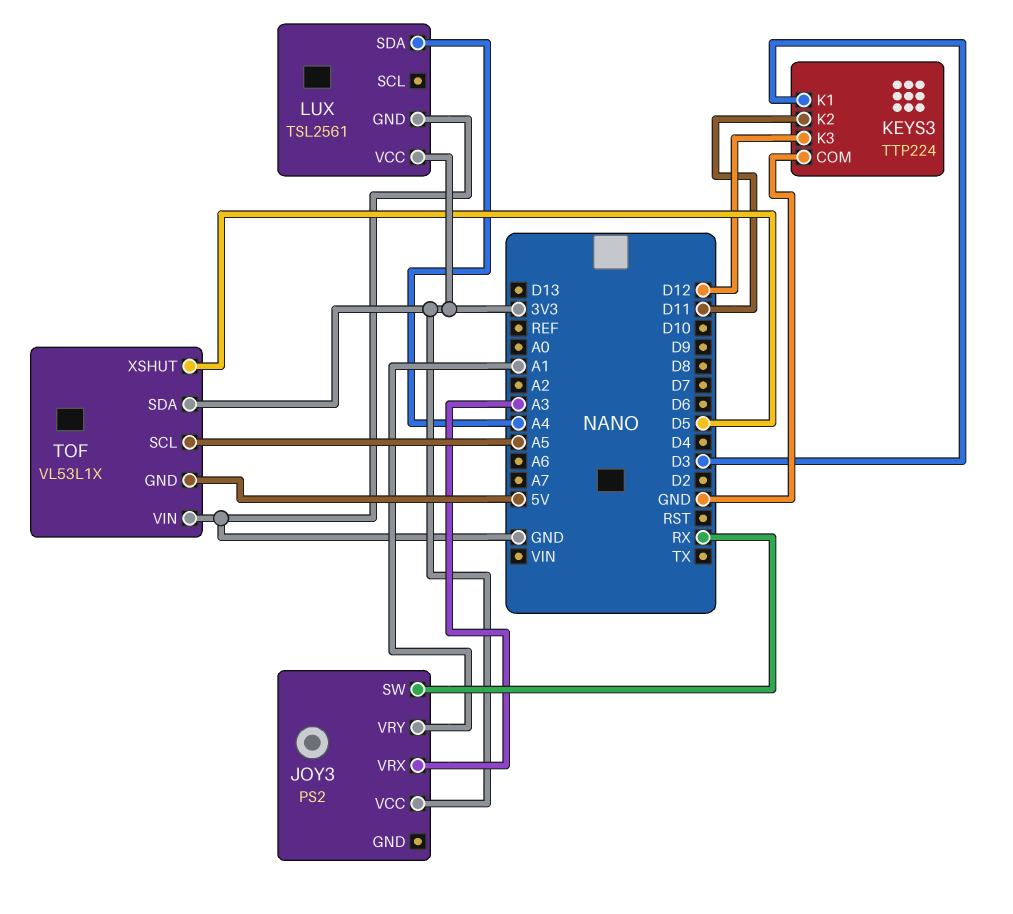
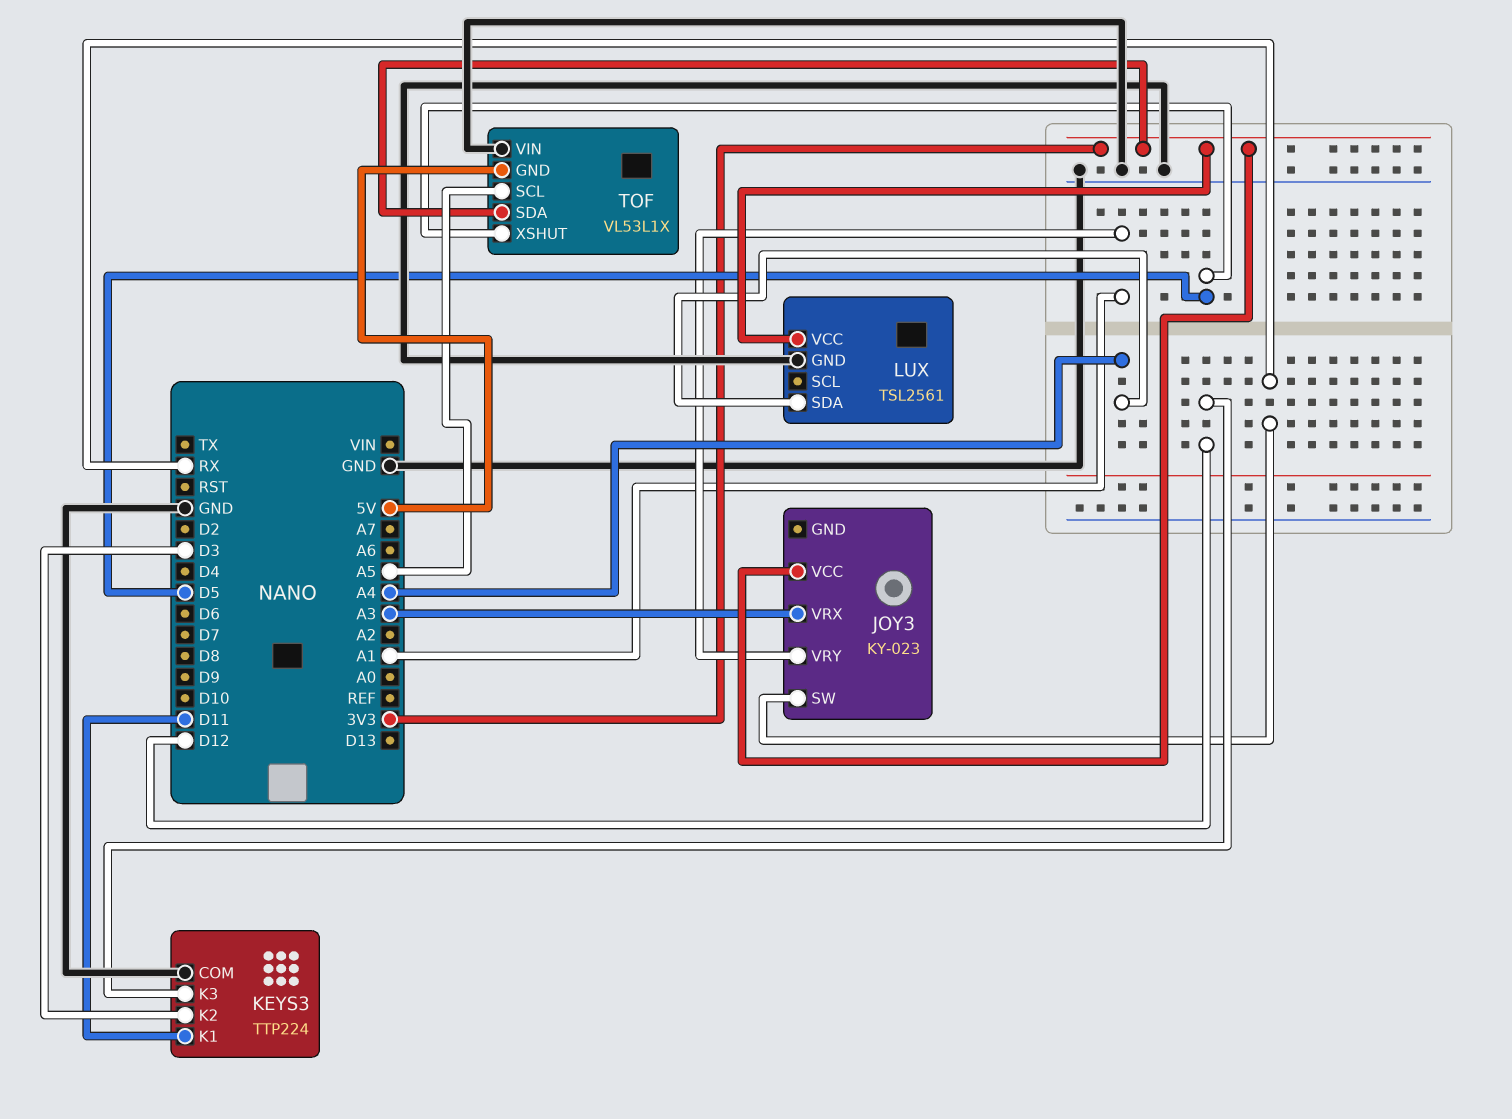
JOY3: PS2 -> KY-023
KEYS3 pin K1: D3 -> D11
KEYS3 pin K2: D11 -> D3

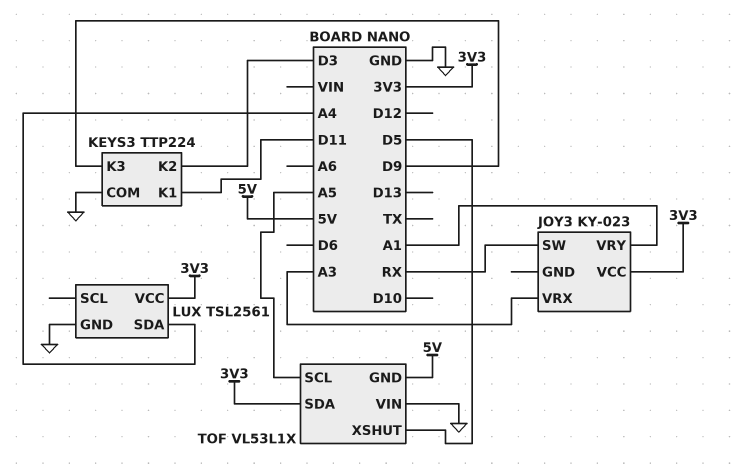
KEYS3 pin K3: D12 -> D9

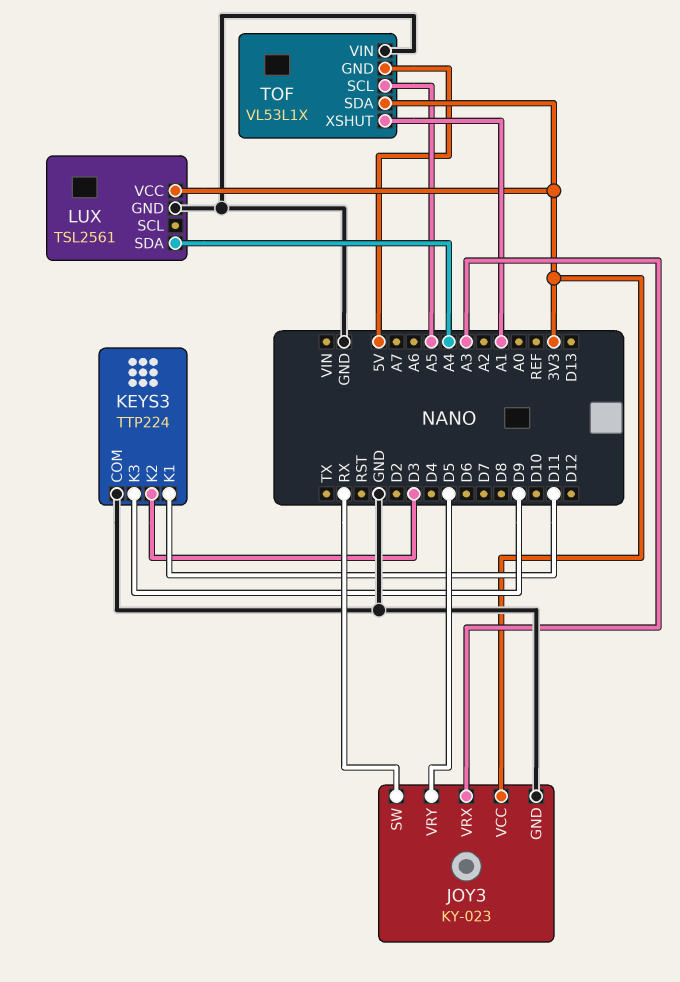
JOY3 pin GND: none -> GND
JOY3 pin VRY: A1 -> D5
TOF pin XSHUT: D5 -> A1

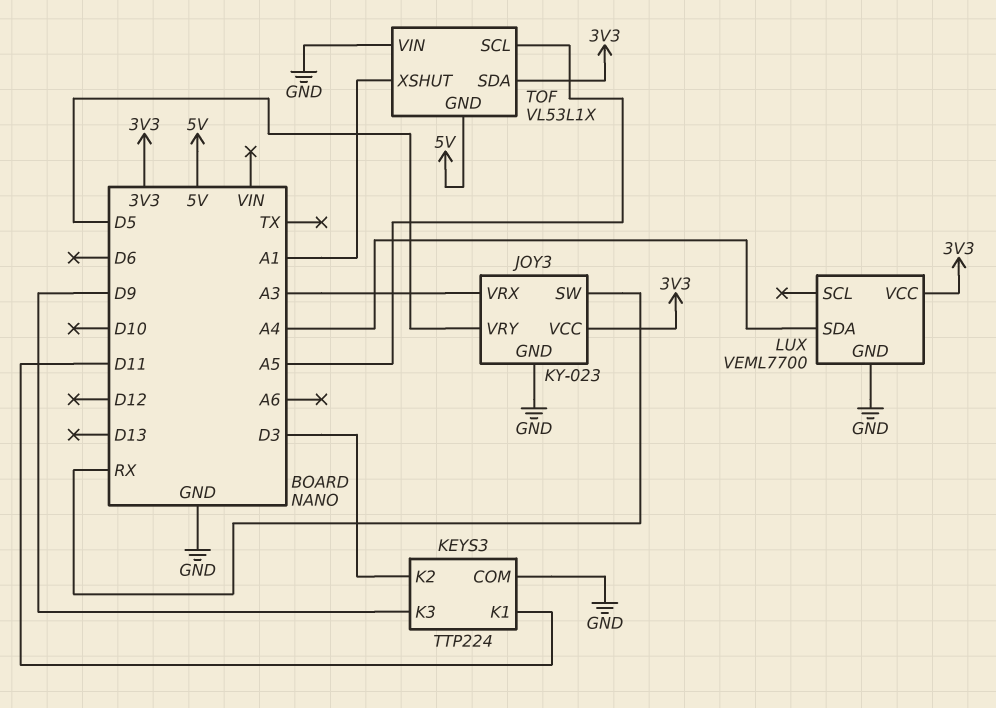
LUX: TSL2561 -> VEML7700

